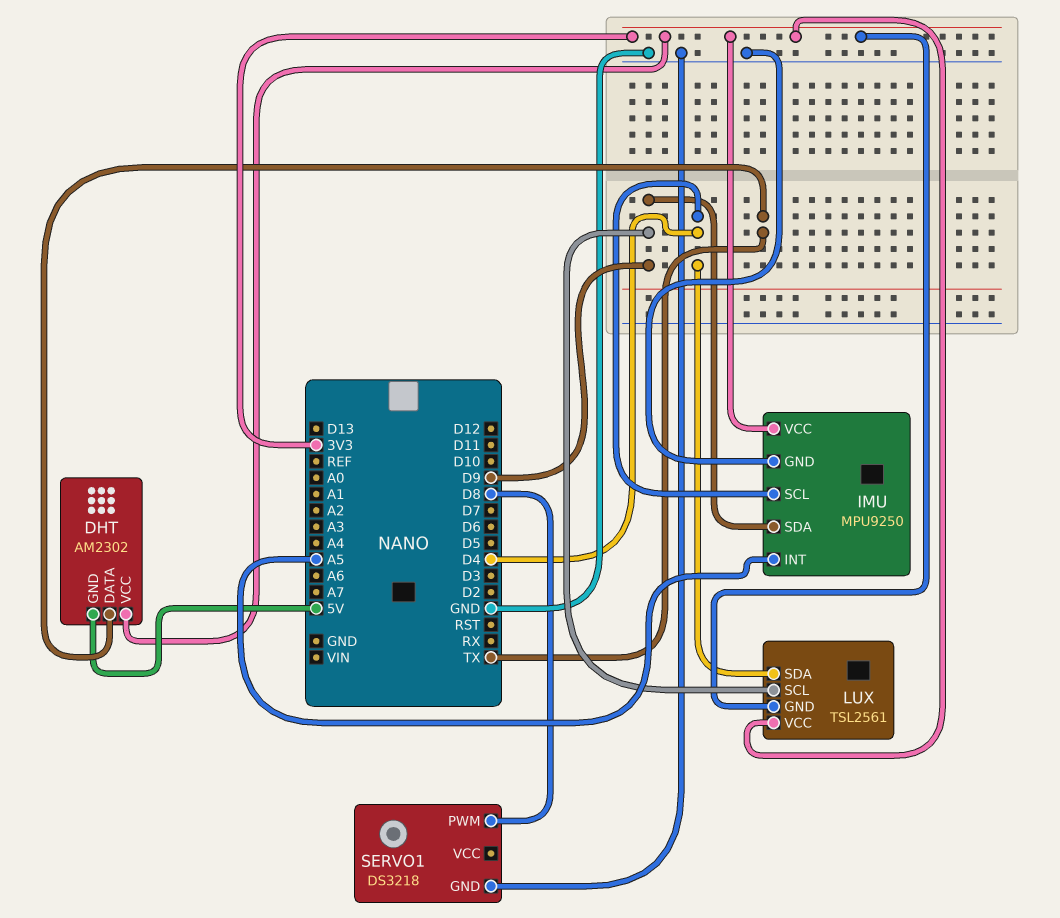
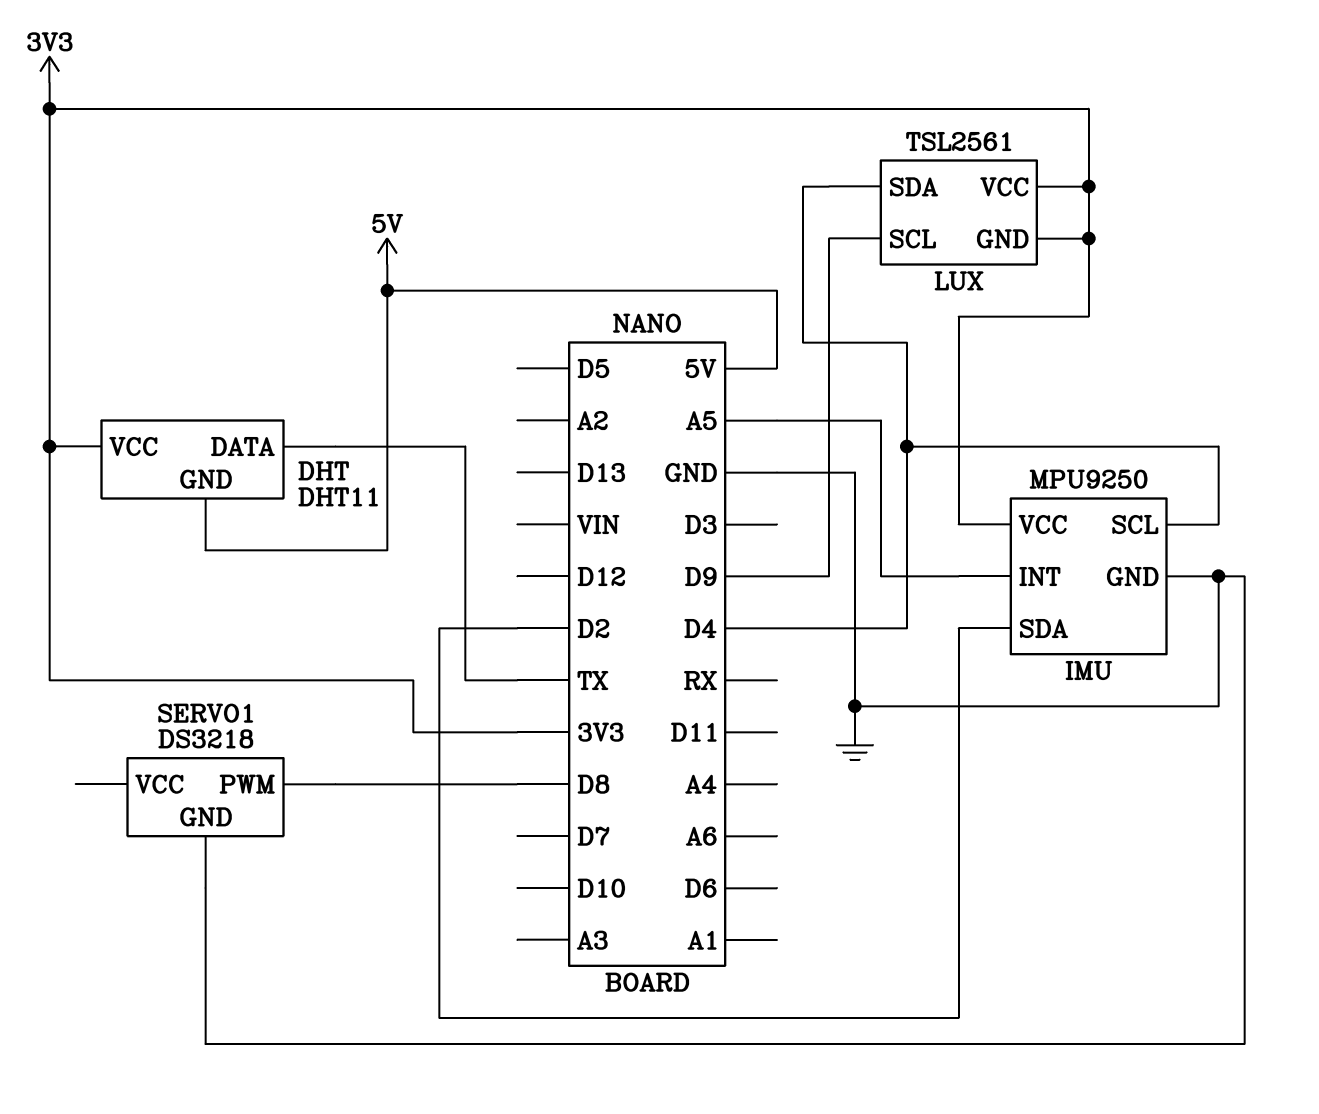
DHT: AM2302 -> DHT11
IMU pin SDA: D9 -> D2

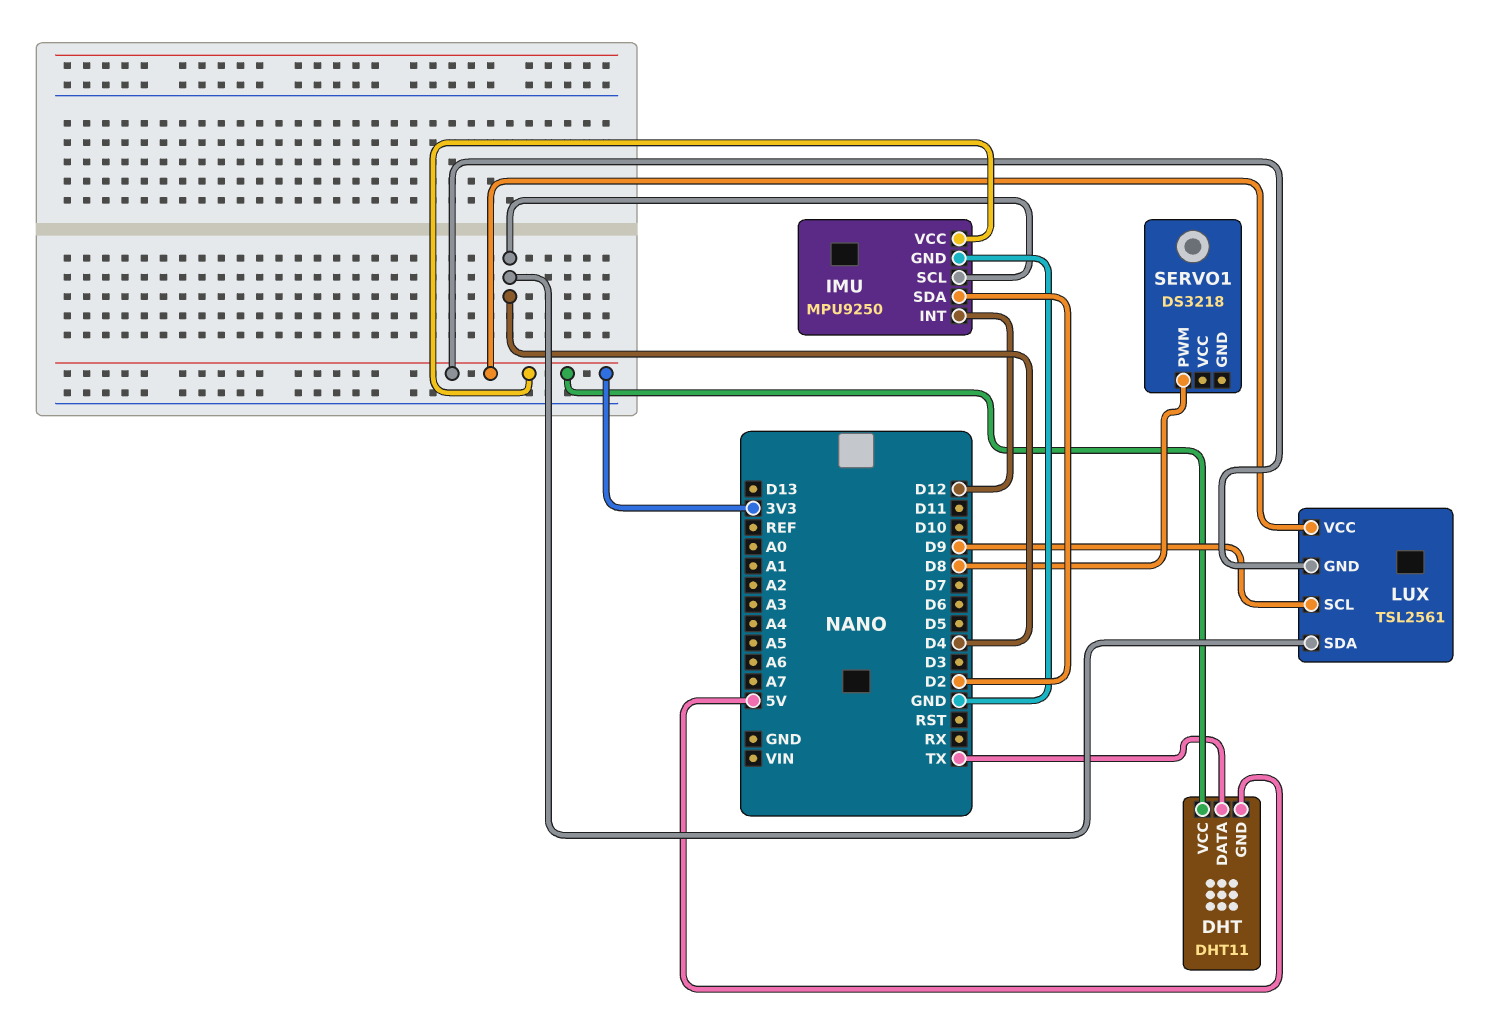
IMU pin INT: A5 -> D12
SERVO1 pin GND: GND -> none

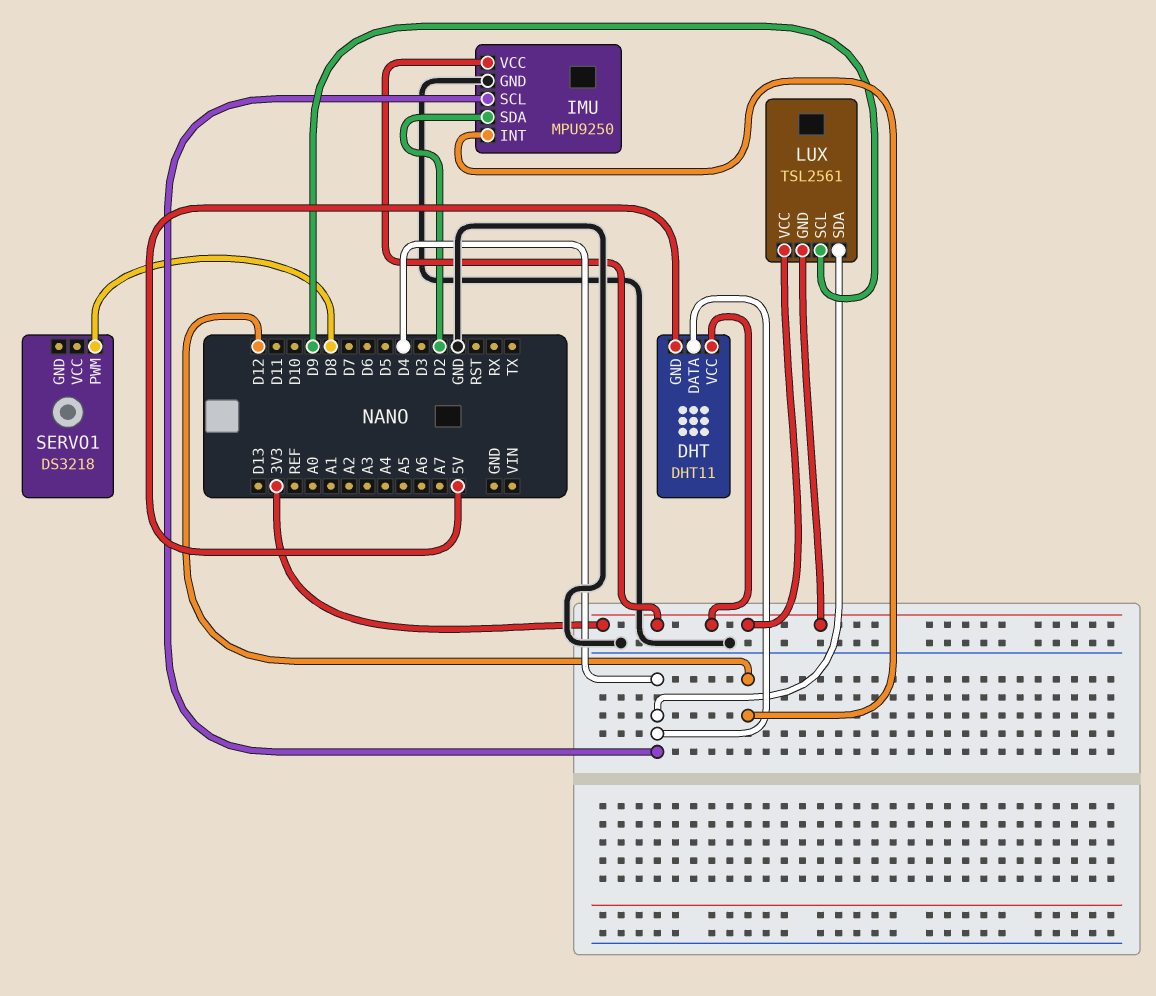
DHT pin DATA: TX -> D4

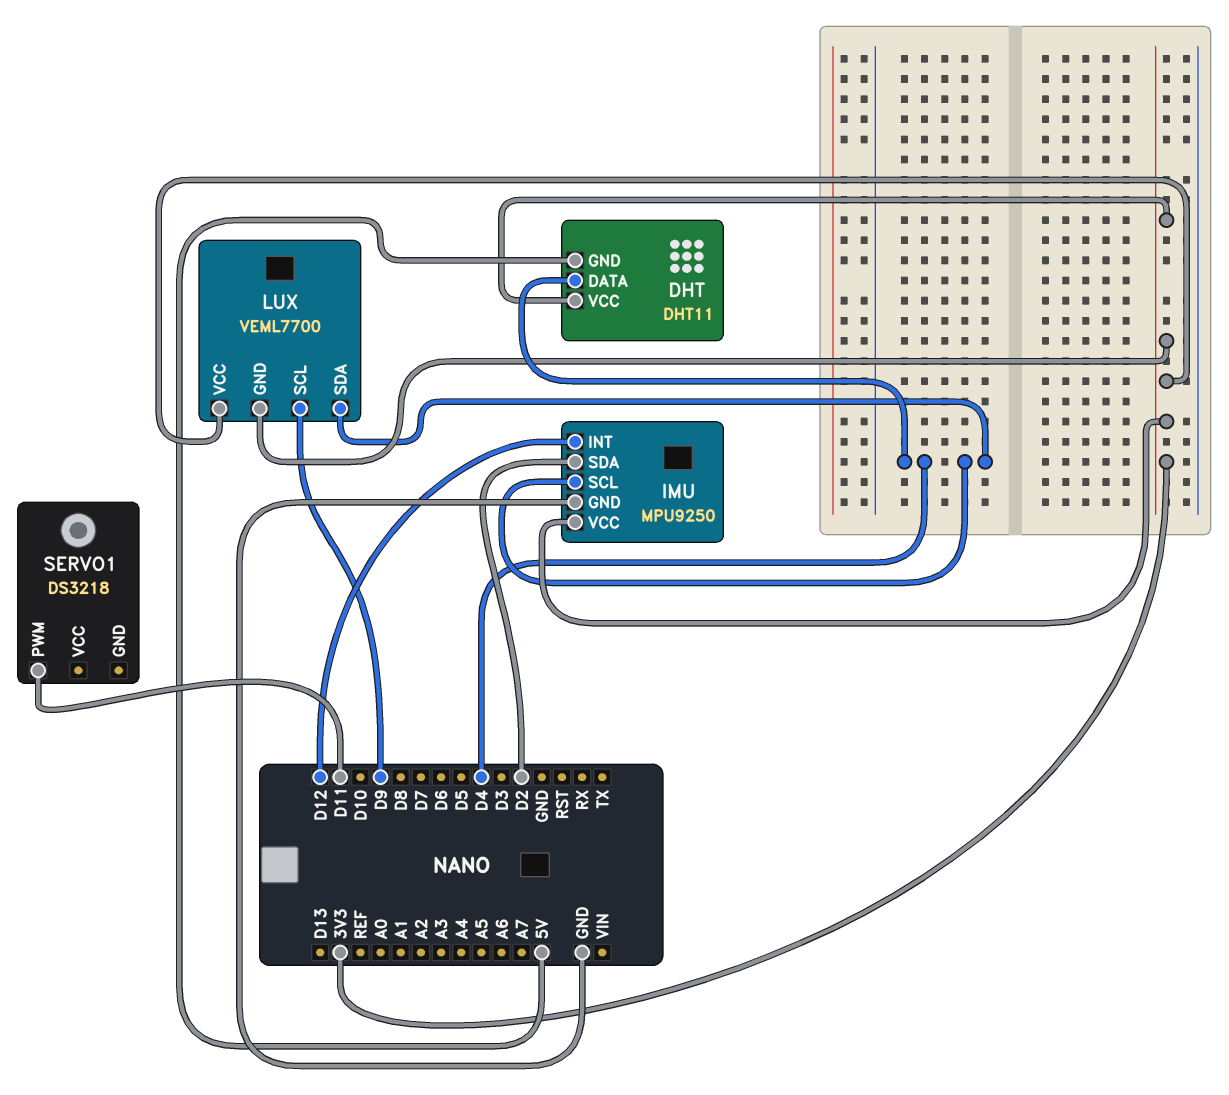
LUX: TSL2561 -> VEML7700
SERVO1 pin PWM: D8 -> D11

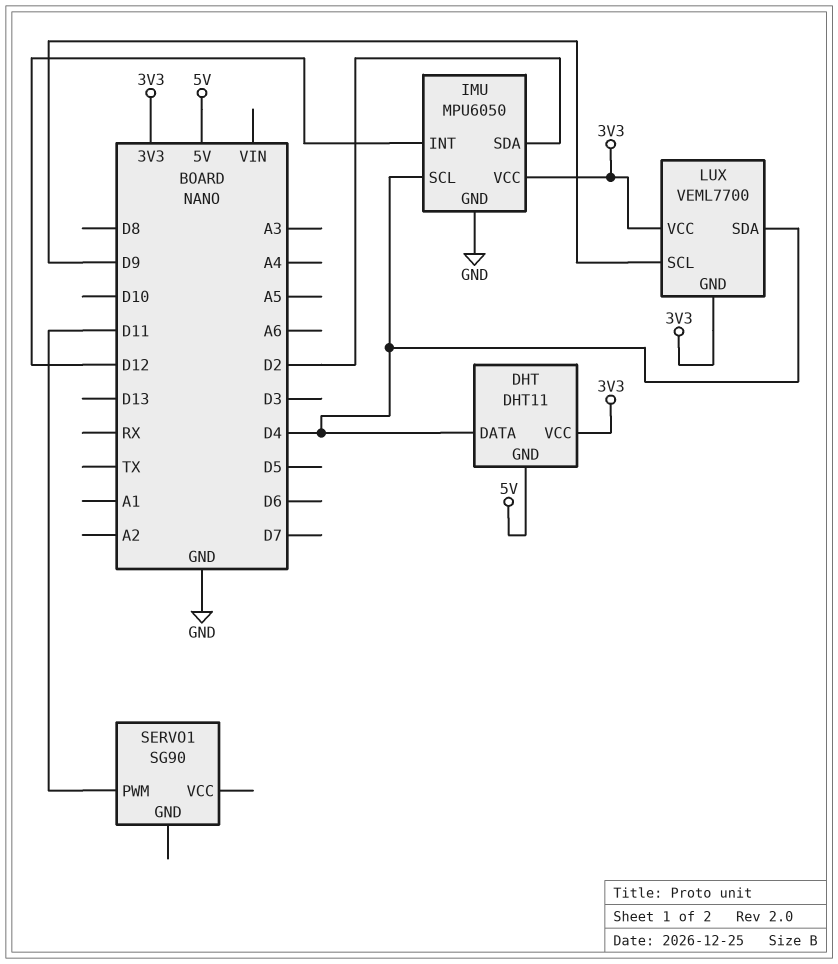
IMU: MPU9250 -> MPU6050
SERVO1: DS3218 -> SG90

